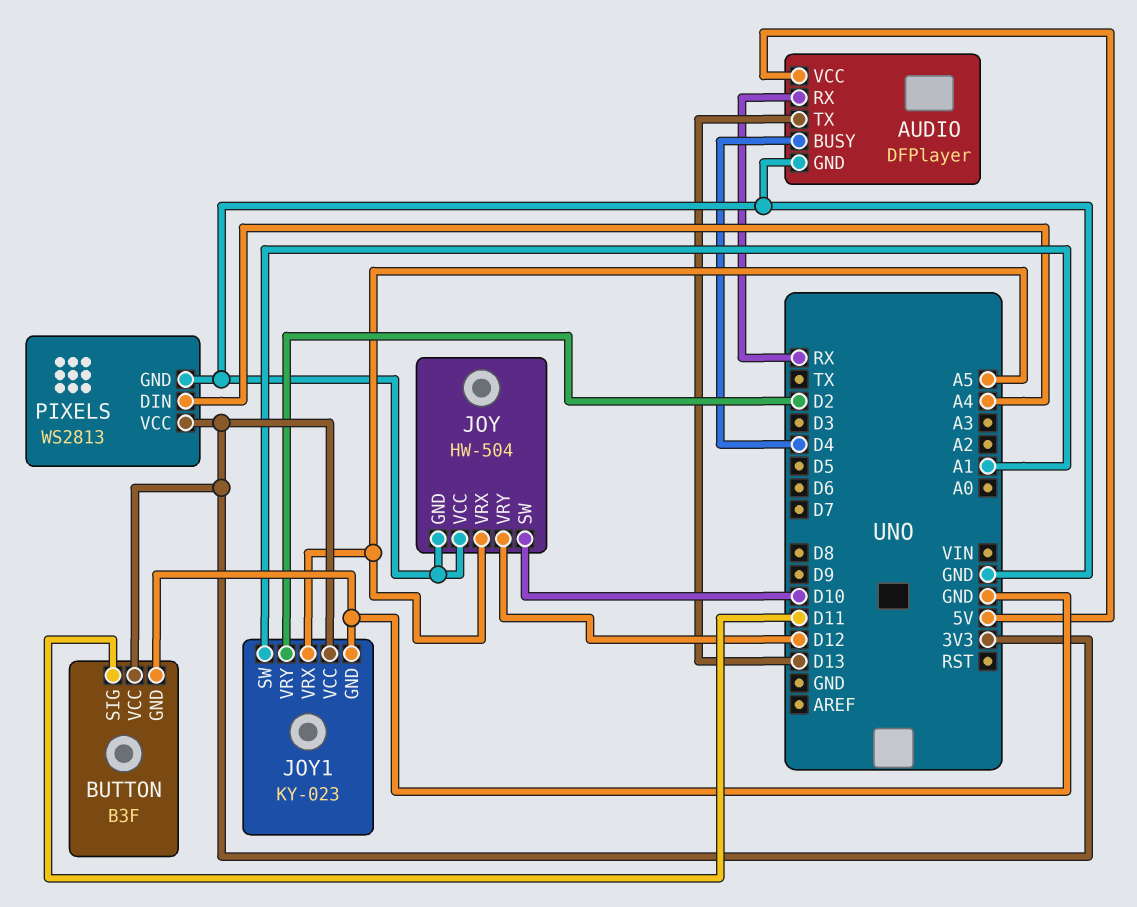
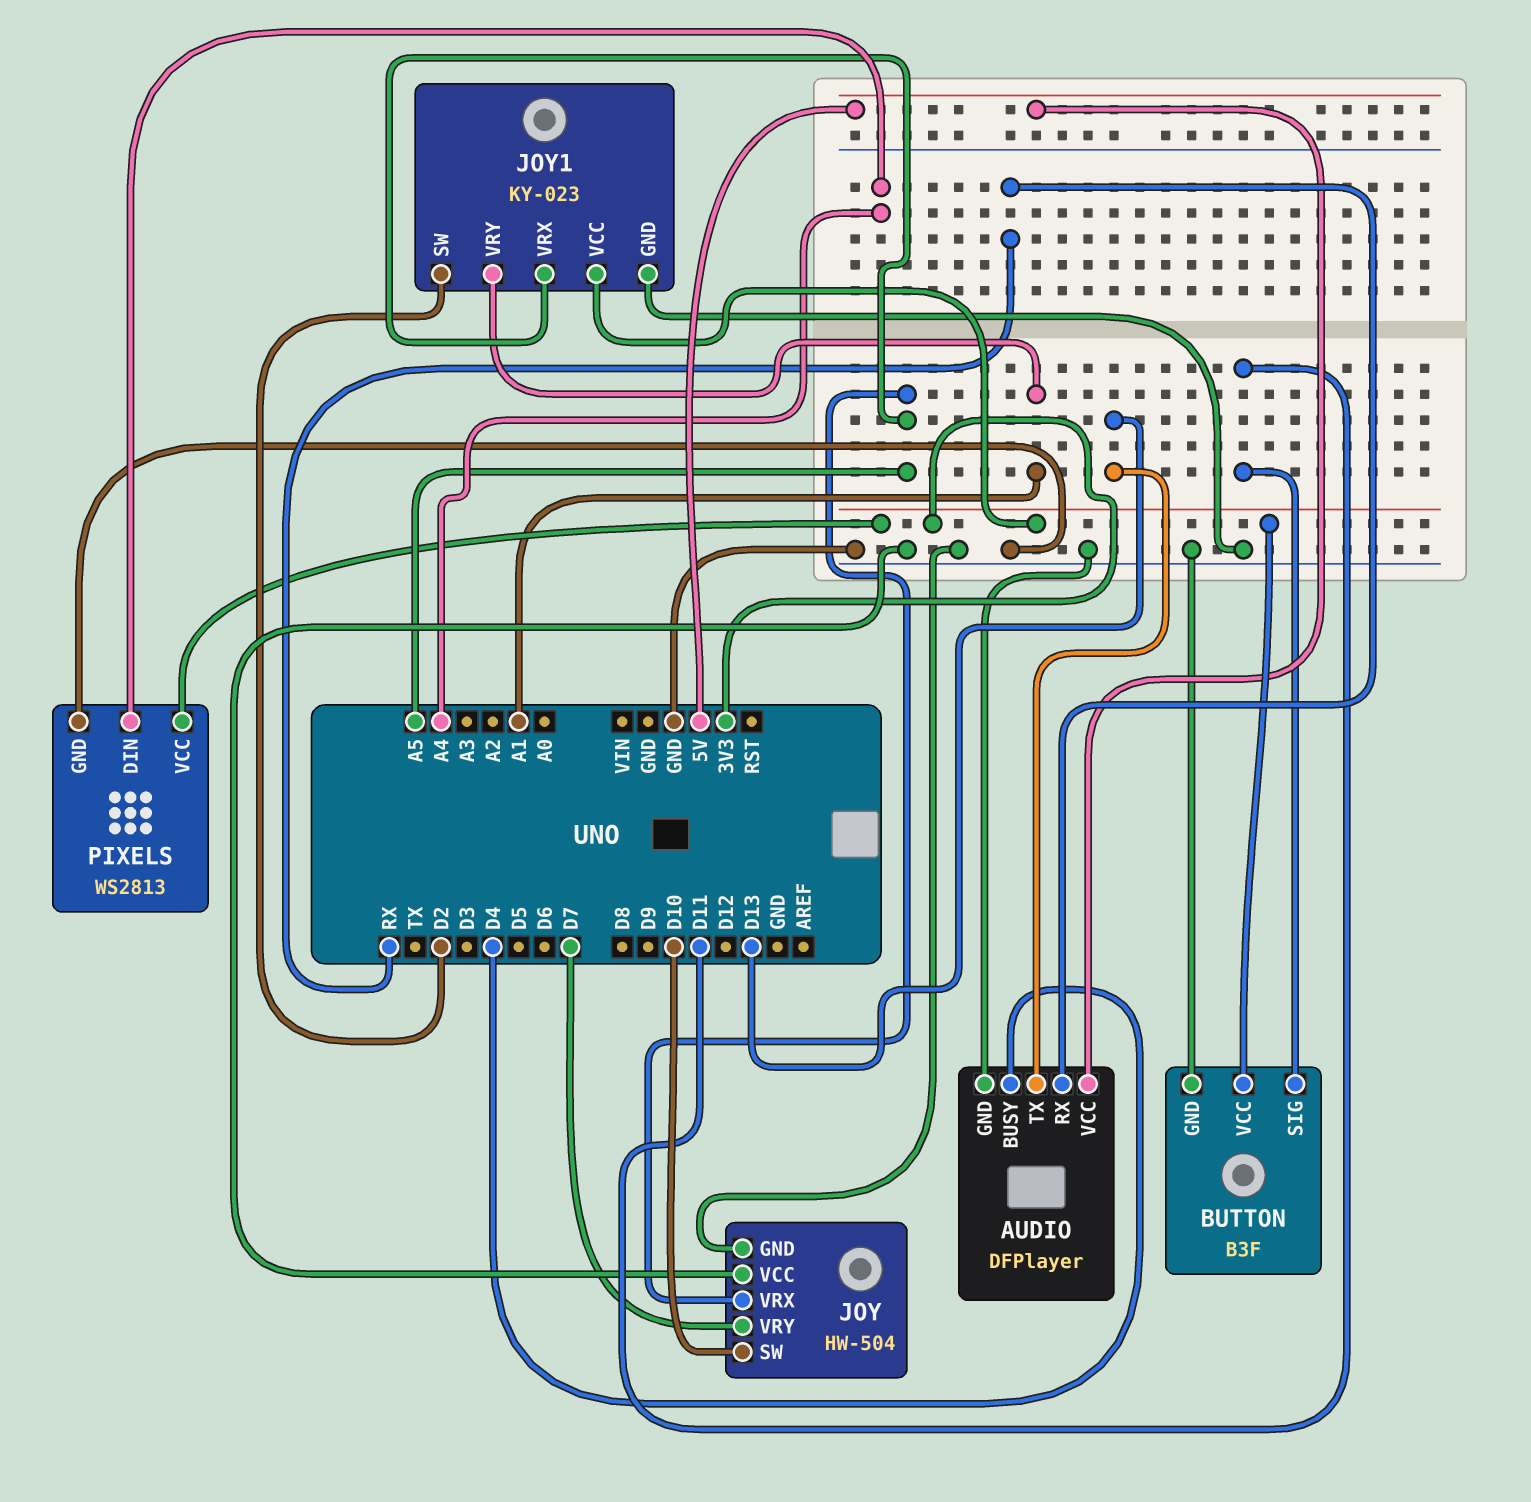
JOY pin VRY: D12 -> D7
JOY1 pin SW: A1 -> D2
JOY1 pin VRY: D2 -> A1

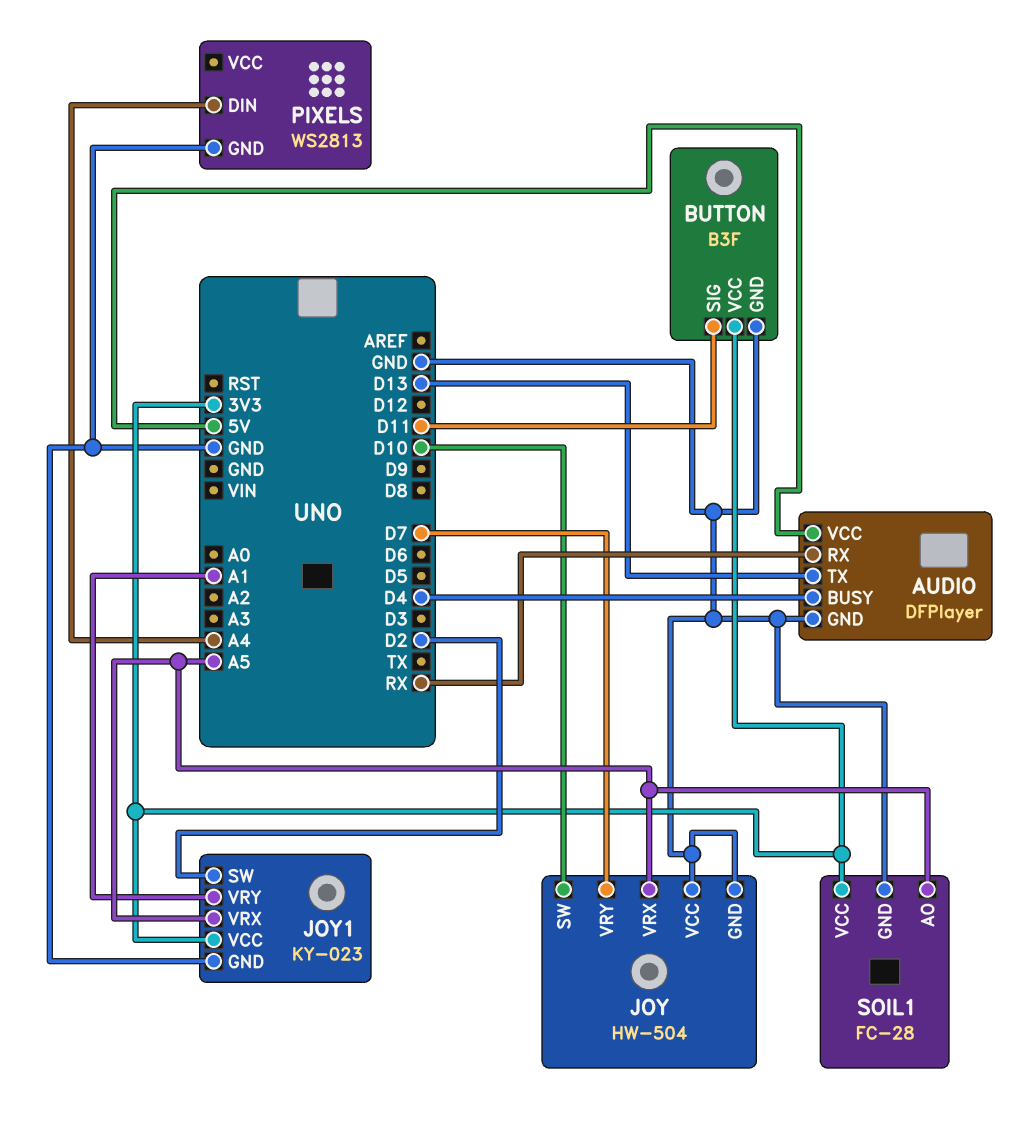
PIXELS pin VCC: 3V3 -> none
SOIL1: none -> FC-28
SOIL1 pin AO: none -> A5
SOIL1 pin GND: none -> GND
SOIL1 pin VCC: none -> 3V3

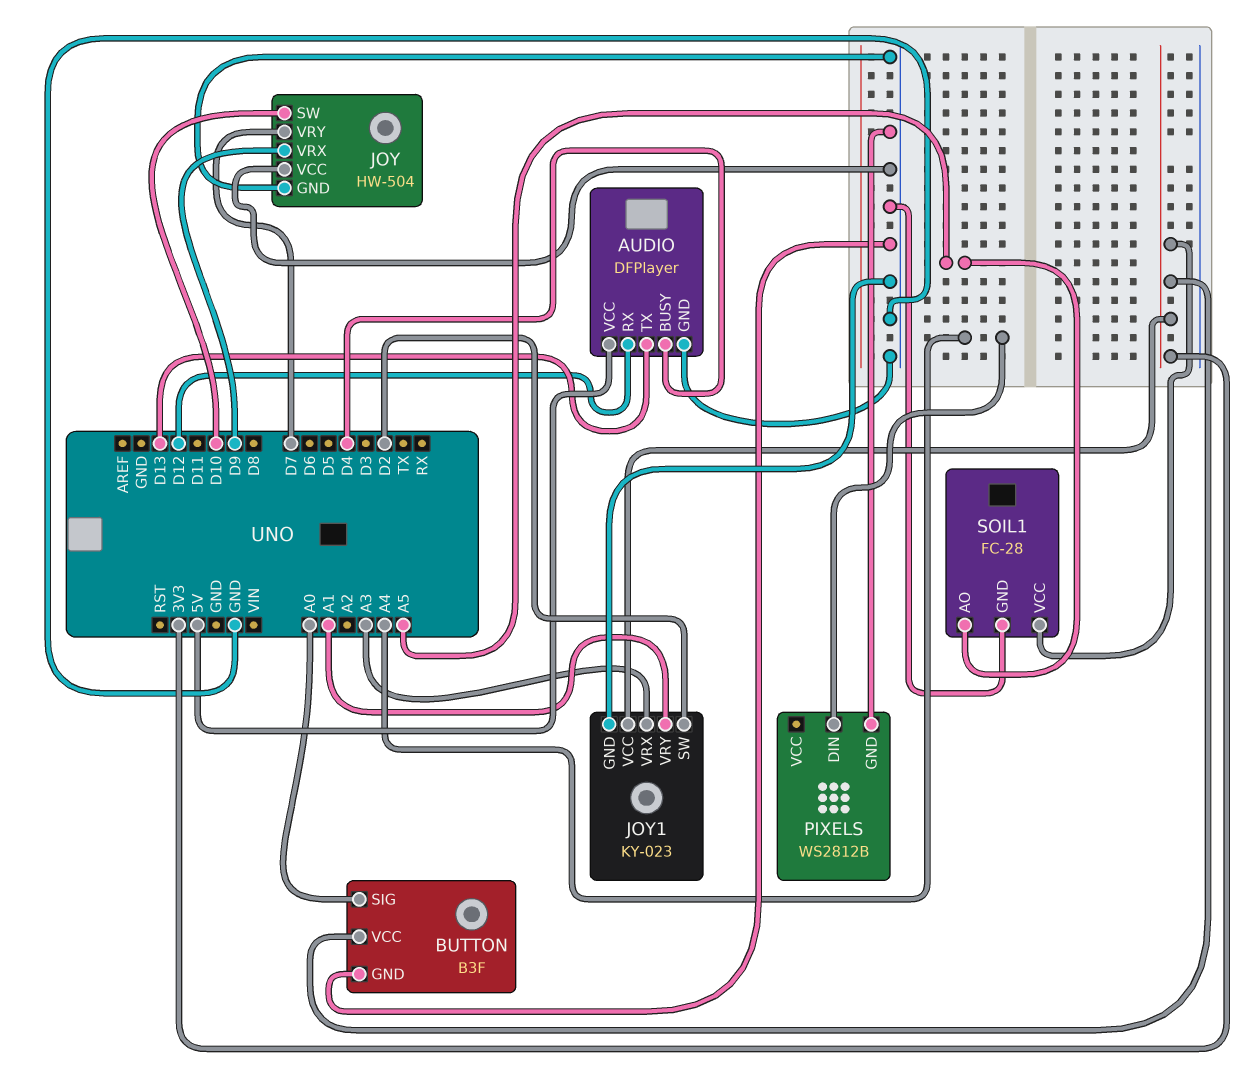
AUDIO pin RX: RX -> D12
BUTTON pin SIG: D11 -> A0
JOY pin VRX: A5 -> D9
JOY1 pin VRX: A5 -> A3
PIXELS: WS2813 -> WS2812B

